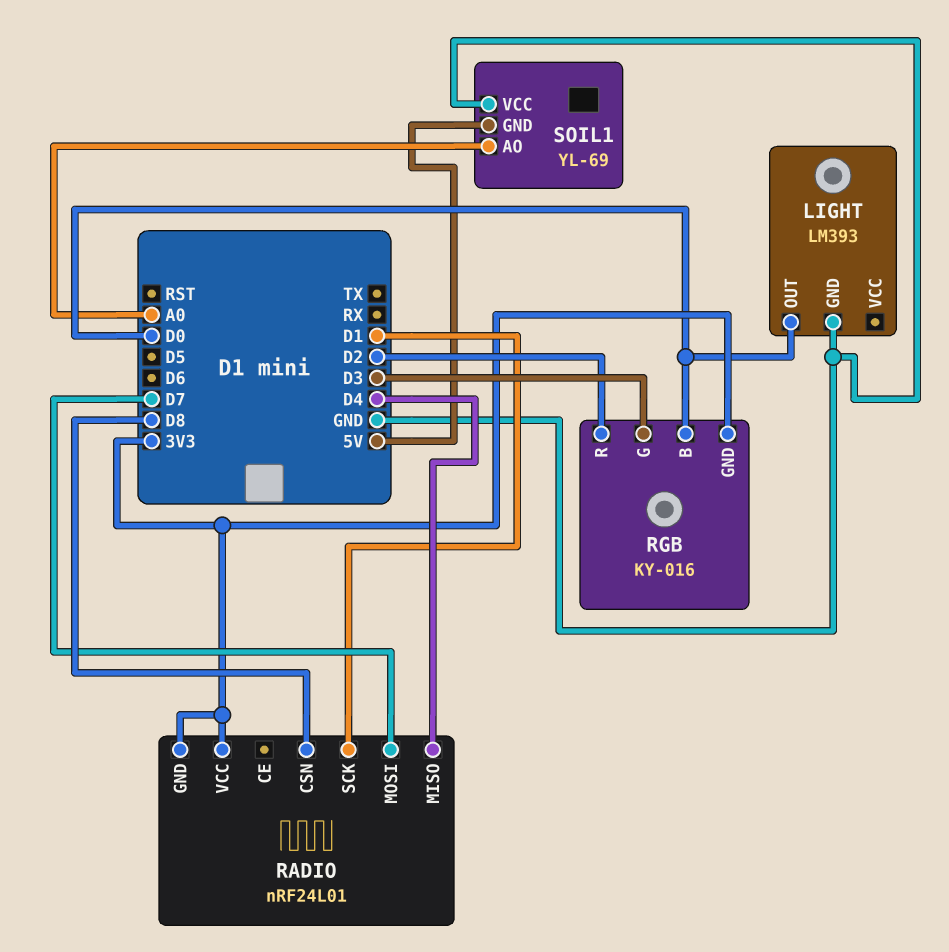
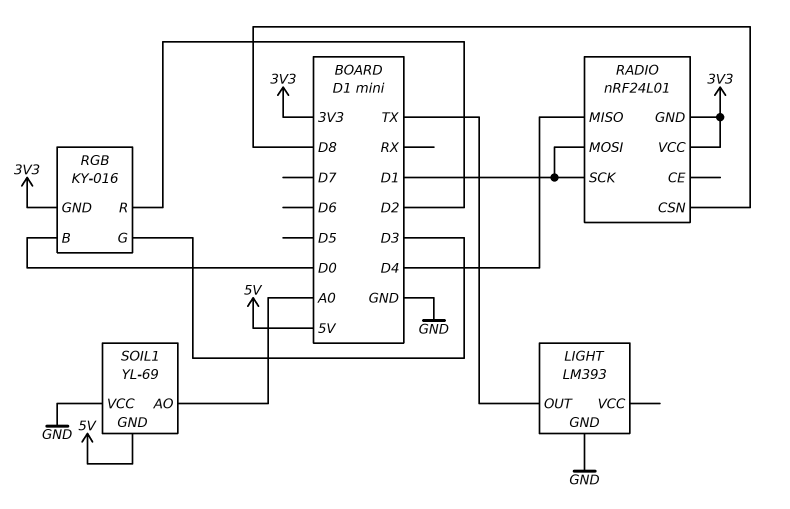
LIGHT pin OUT: D0 -> TX
RADIO pin MOSI: D7 -> D1

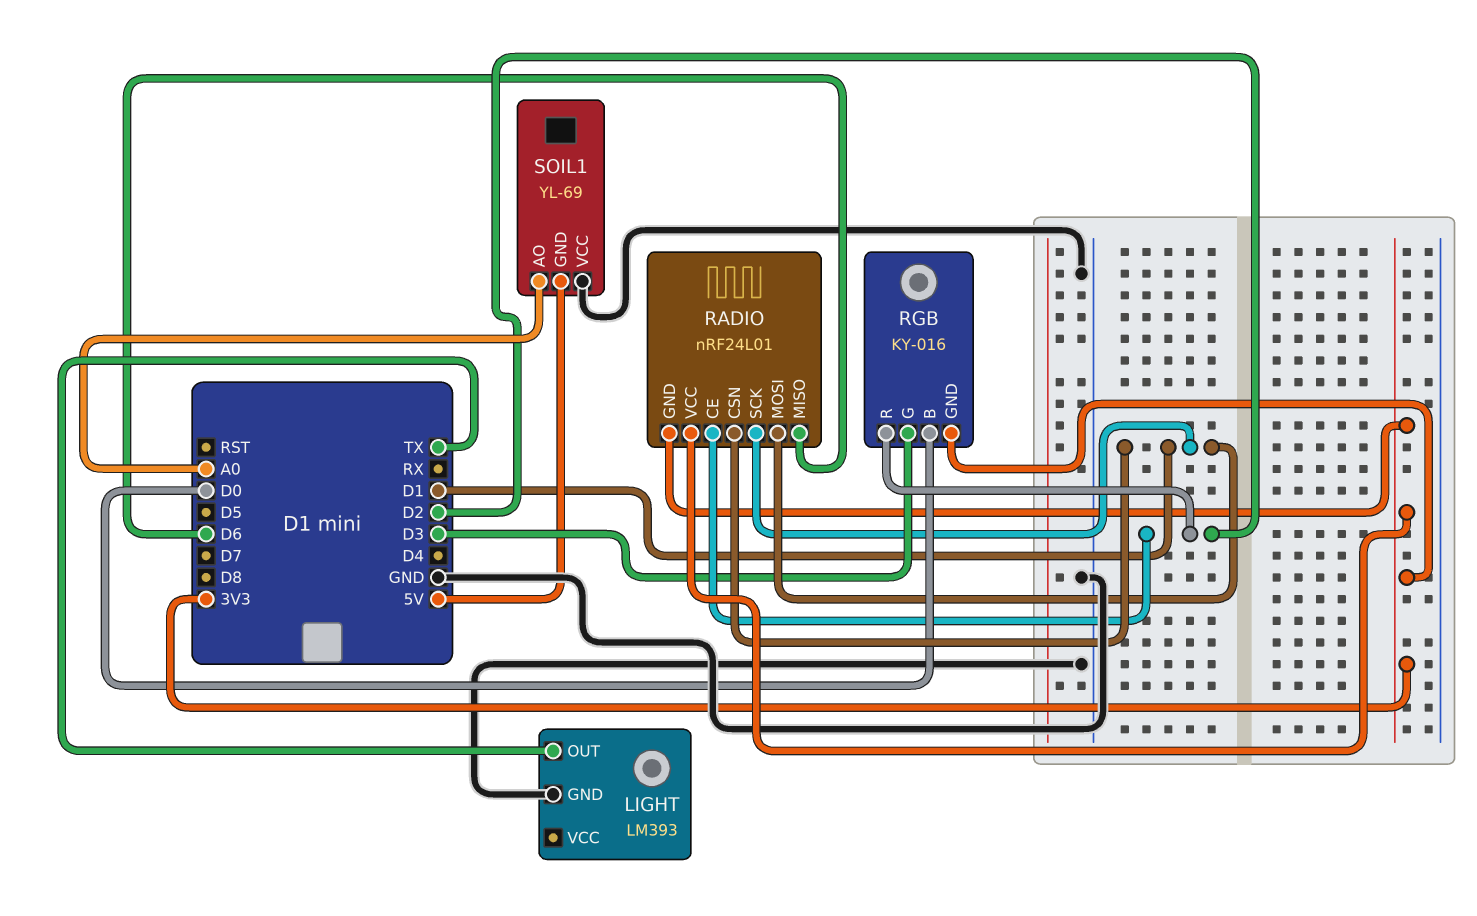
RADIO pin CE: none -> D2
RADIO pin CSN: D8 -> D1
RADIO pin MISO: D4 -> D6

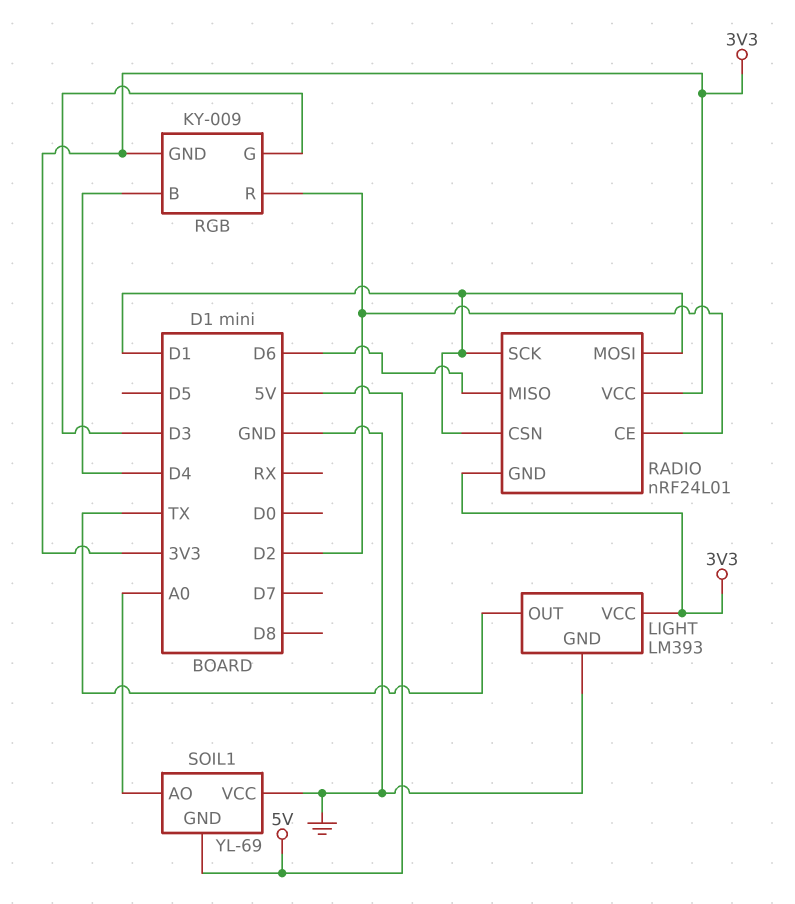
LIGHT pin VCC: none -> 3V3
RGB: KY-016 -> KY-009
RGB pin B: D0 -> D4

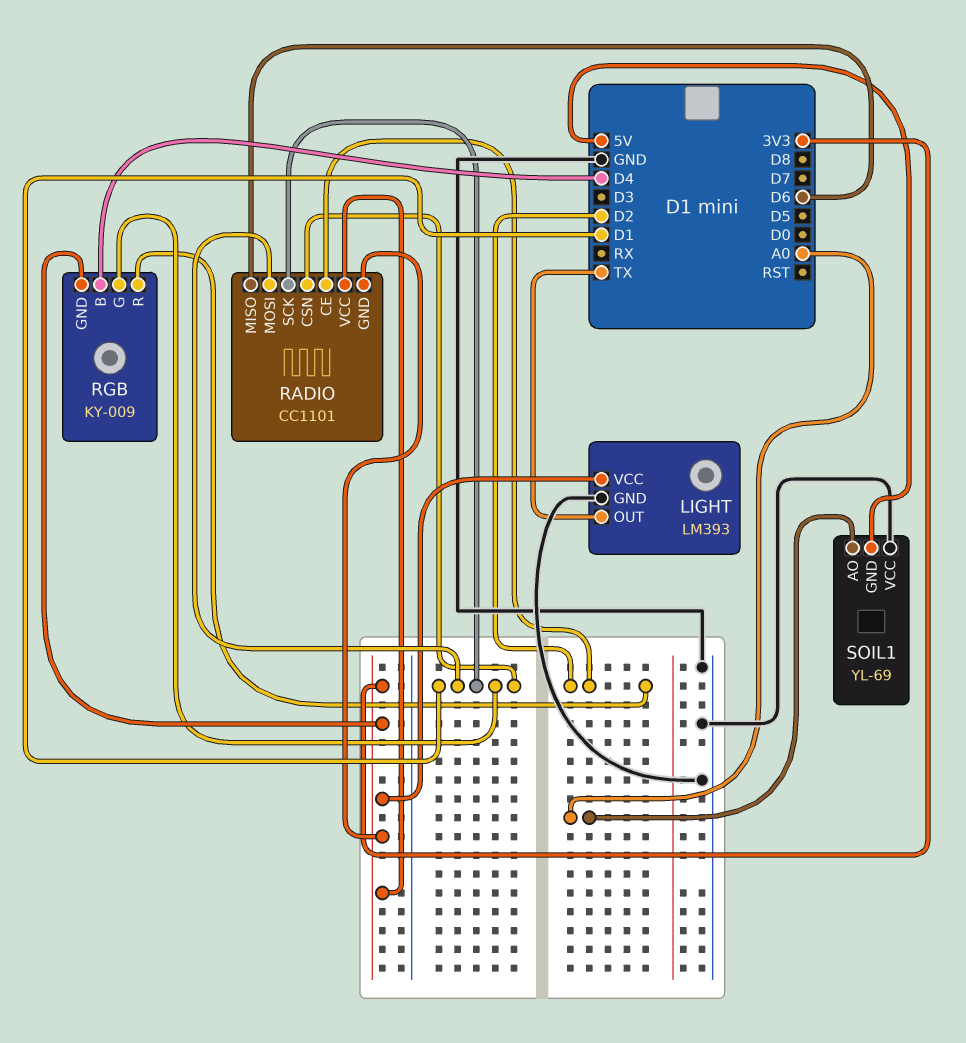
RADIO: nRF24L01 -> CC1101
RGB pin G: D3 -> D1

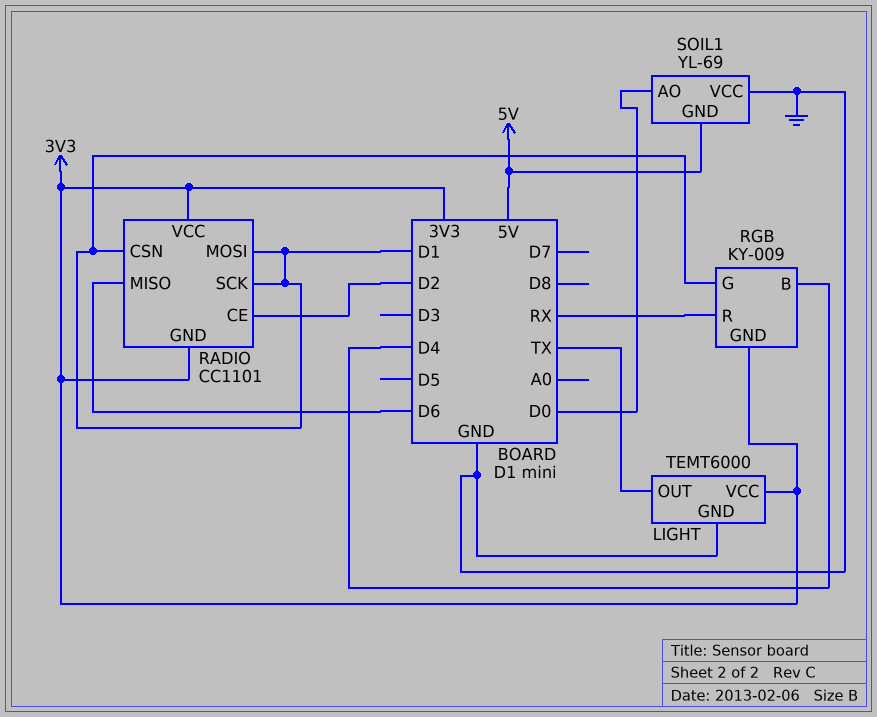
LIGHT: LM393 -> TEMT6000
RGB pin R: D2 -> RX
SOIL1 pin AO: A0 -> D0

